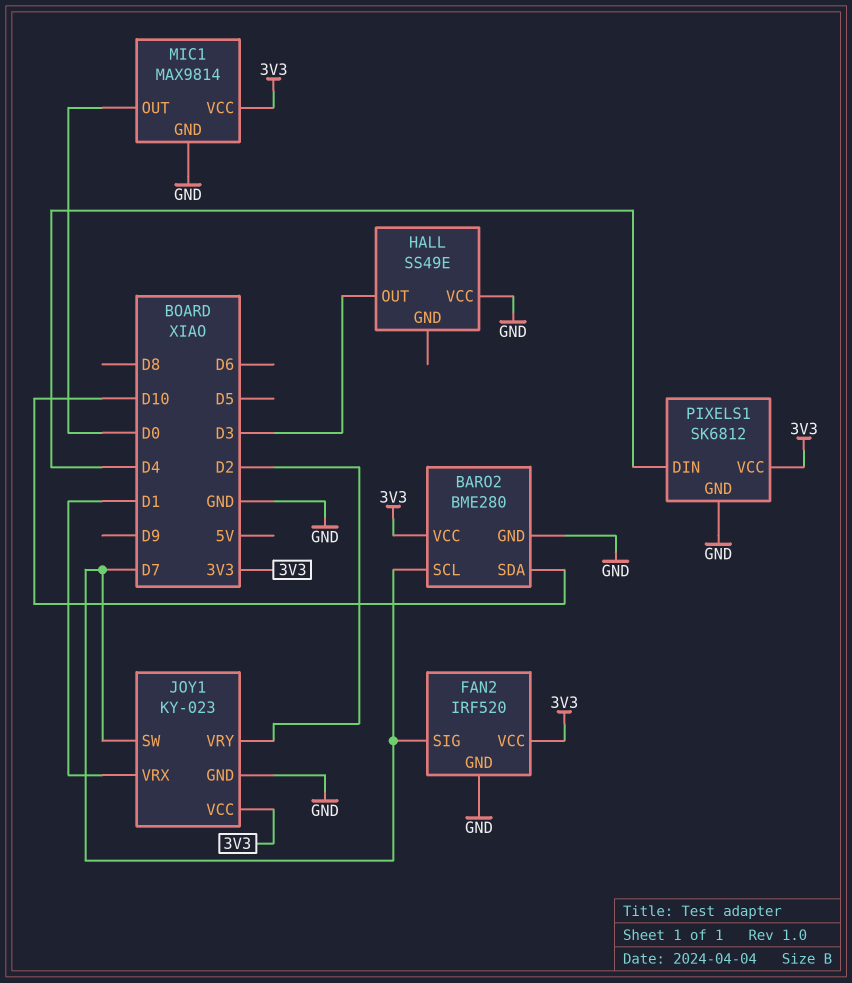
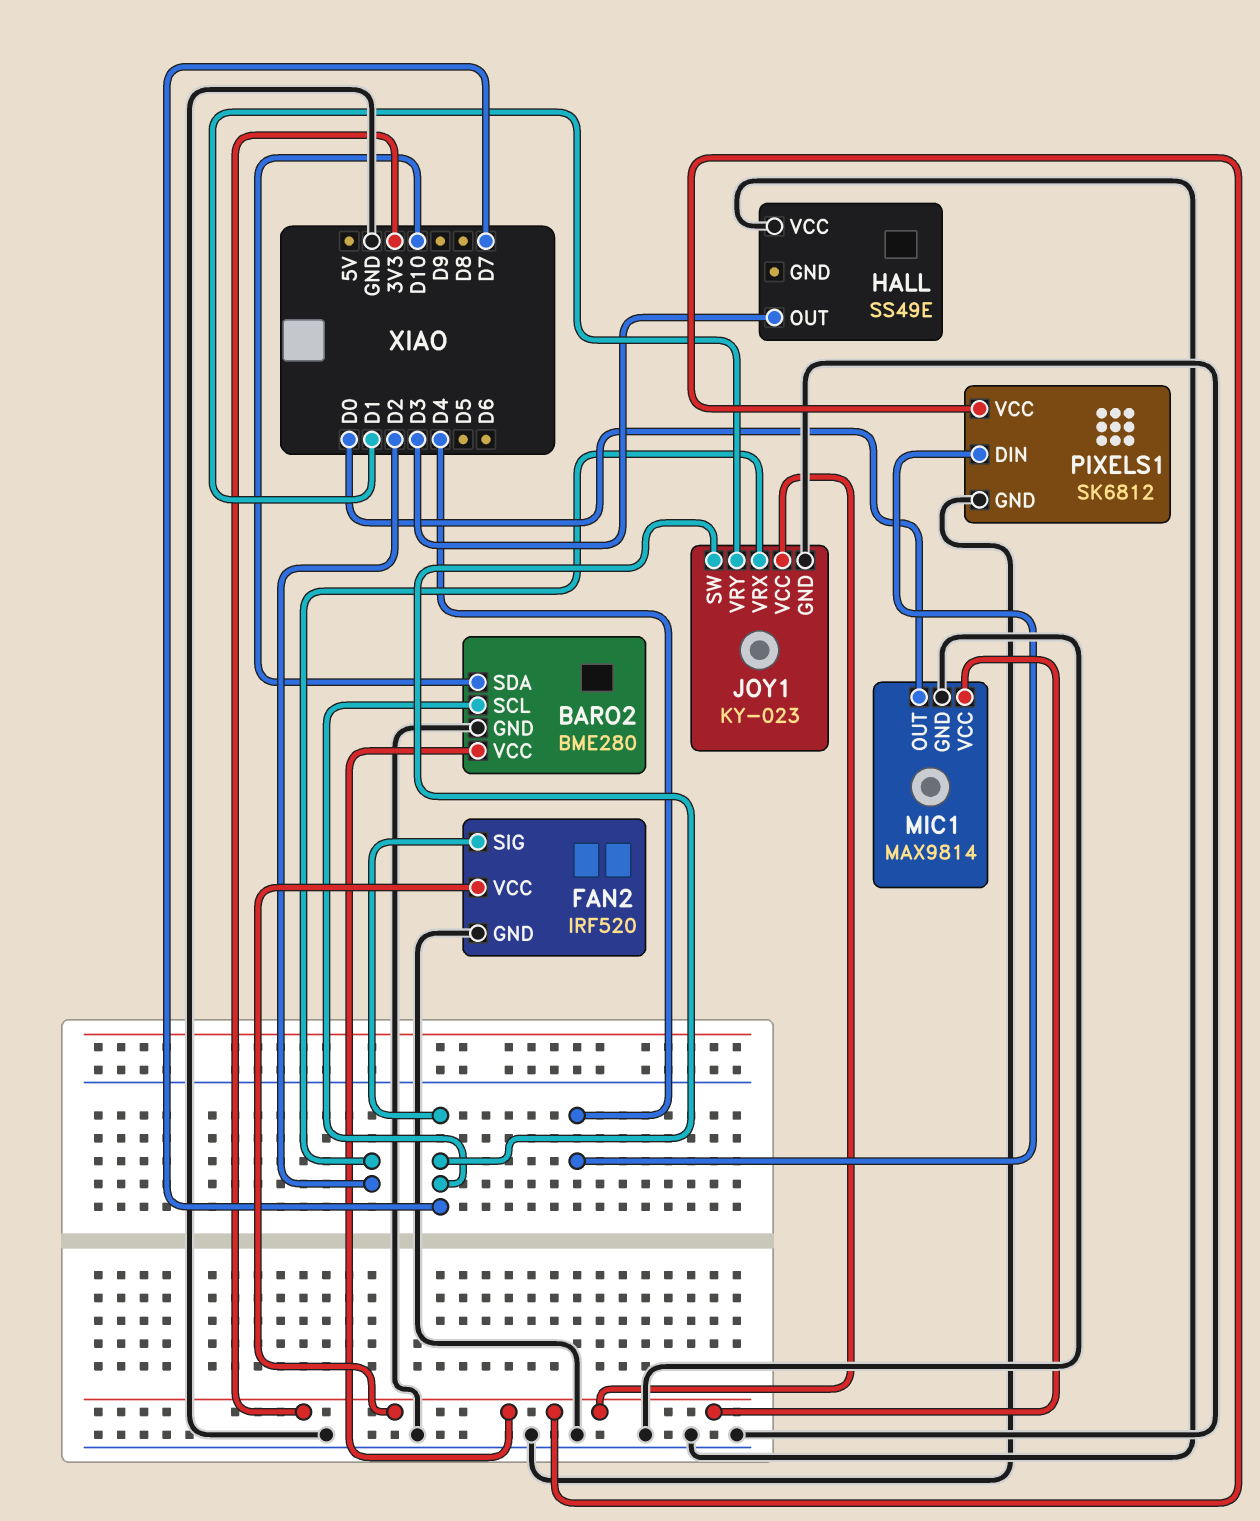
JOY1 pin VRX: D1 -> D2
JOY1 pin VRY: D2 -> D1

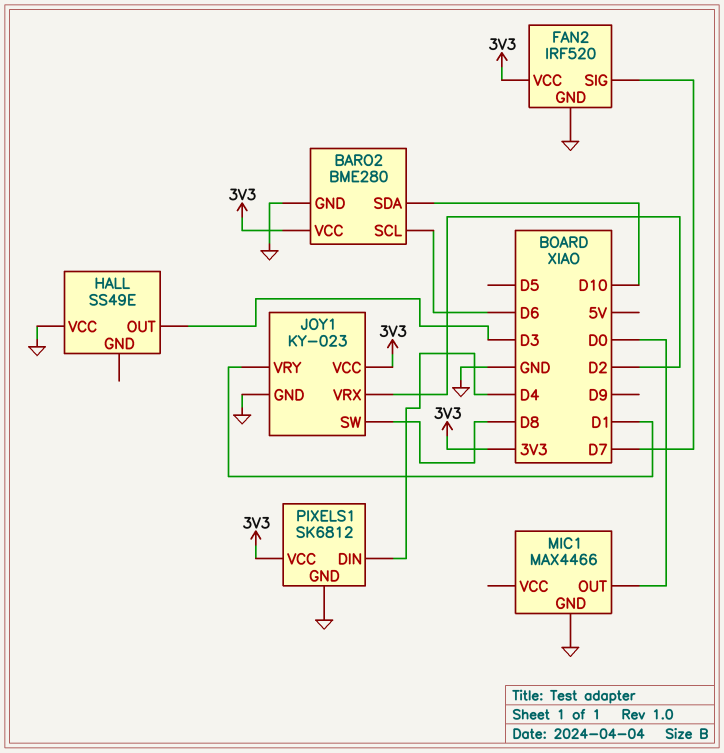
BARO2 pin SCL: D7 -> D6
JOY1 pin SW: D7 -> D8
MIC1: MAX9814 -> MAX4466
MIC1 pin VCC: 3V3 -> none

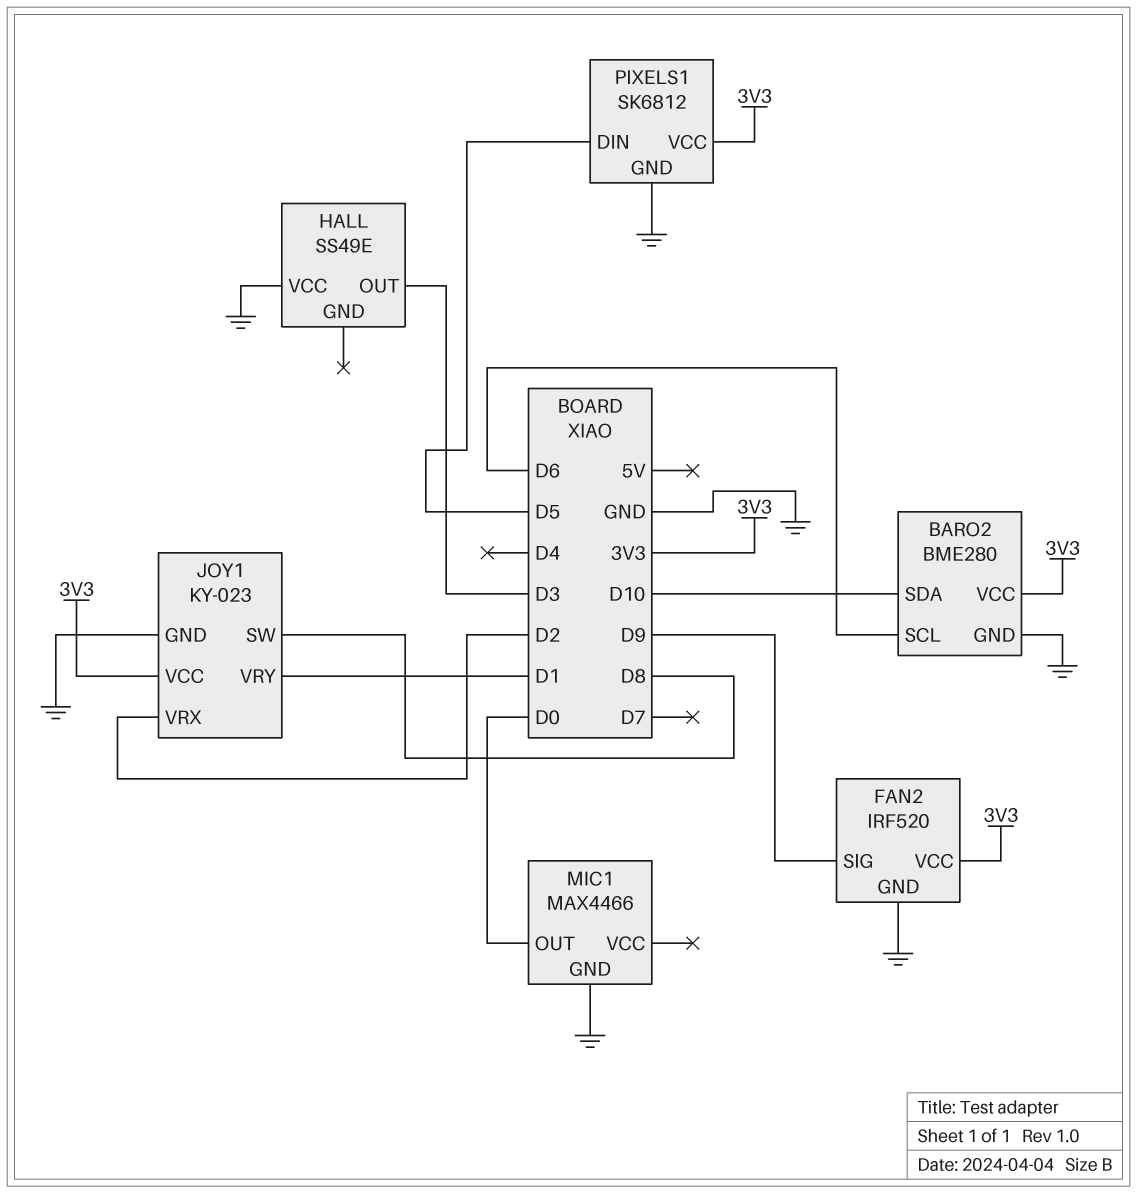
FAN2 pin SIG: D7 -> D9
PIXELS1 pin DIN: D4 -> D5

